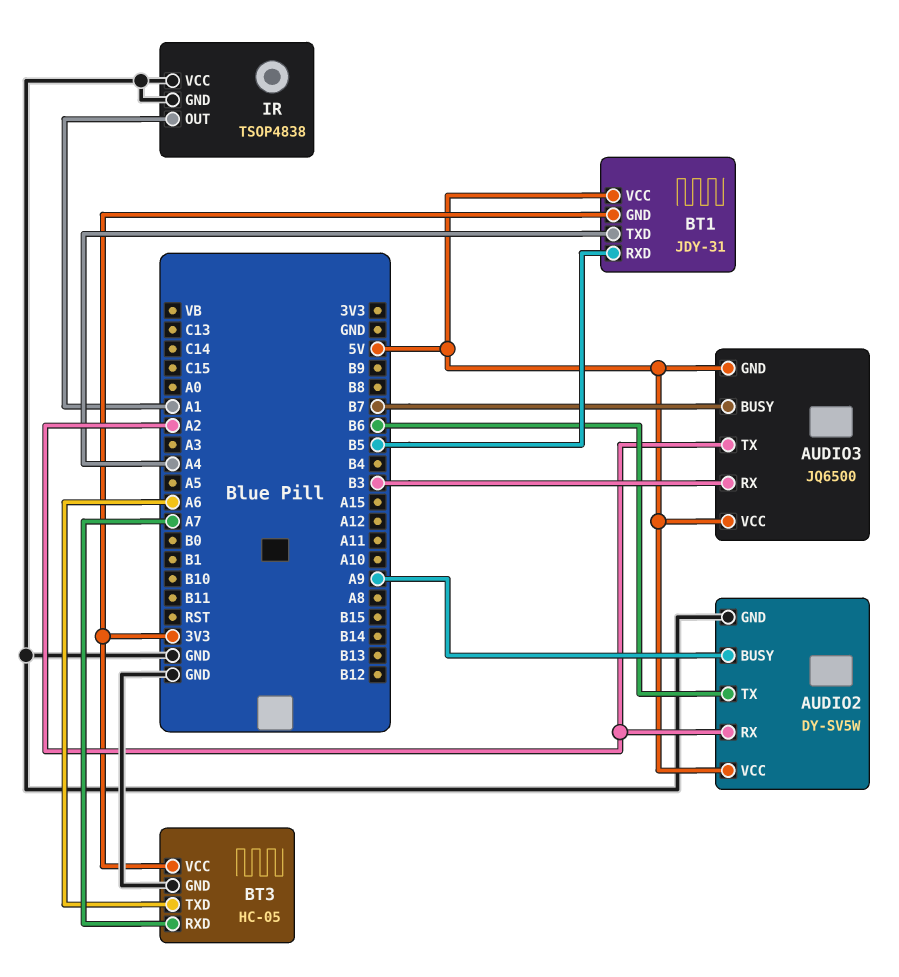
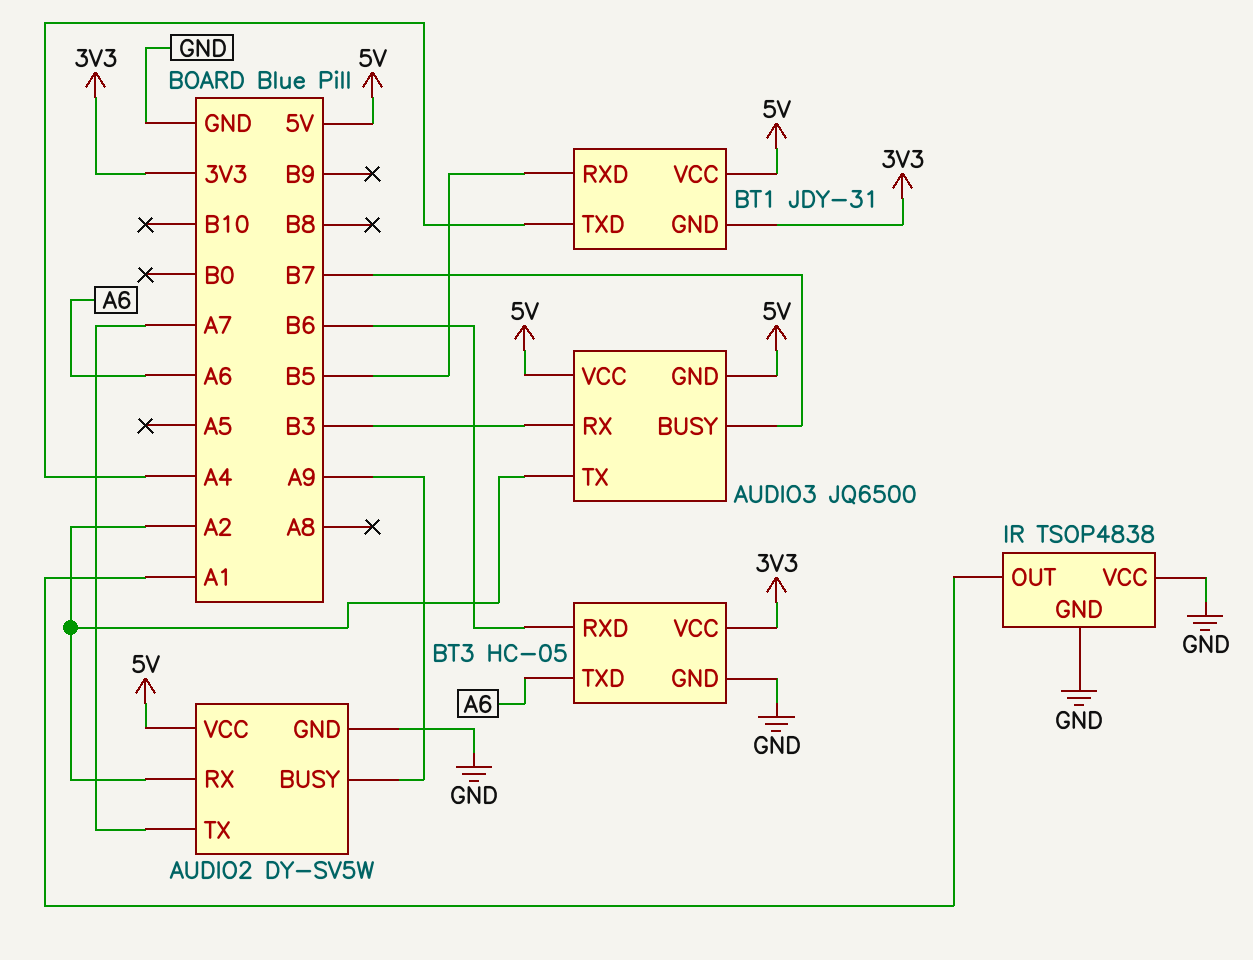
AUDIO2 pin TX: B6 -> A7
BT3 pin RXD: A7 -> B6

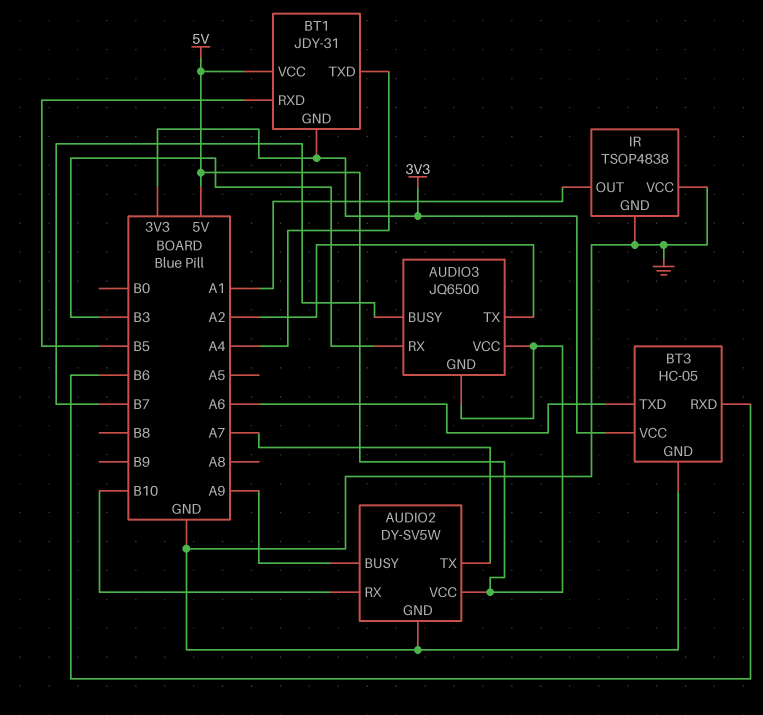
AUDIO2 pin RX: A2 -> B10

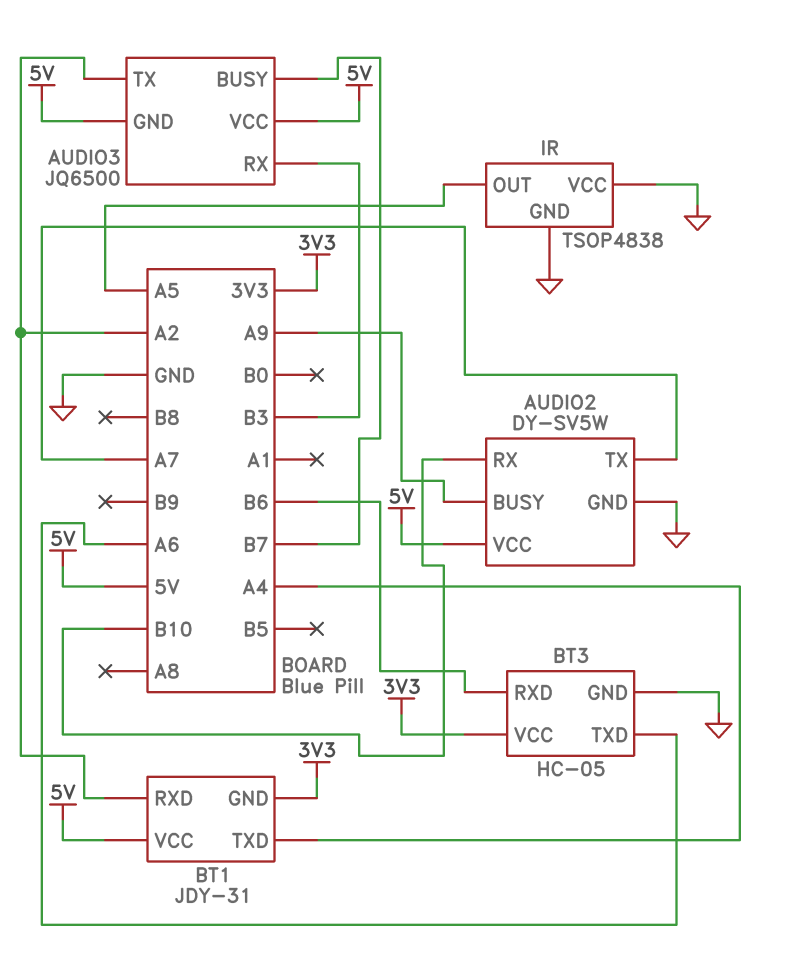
BT1 pin RXD: B5 -> A2
IR pin OUT: A1 -> A5

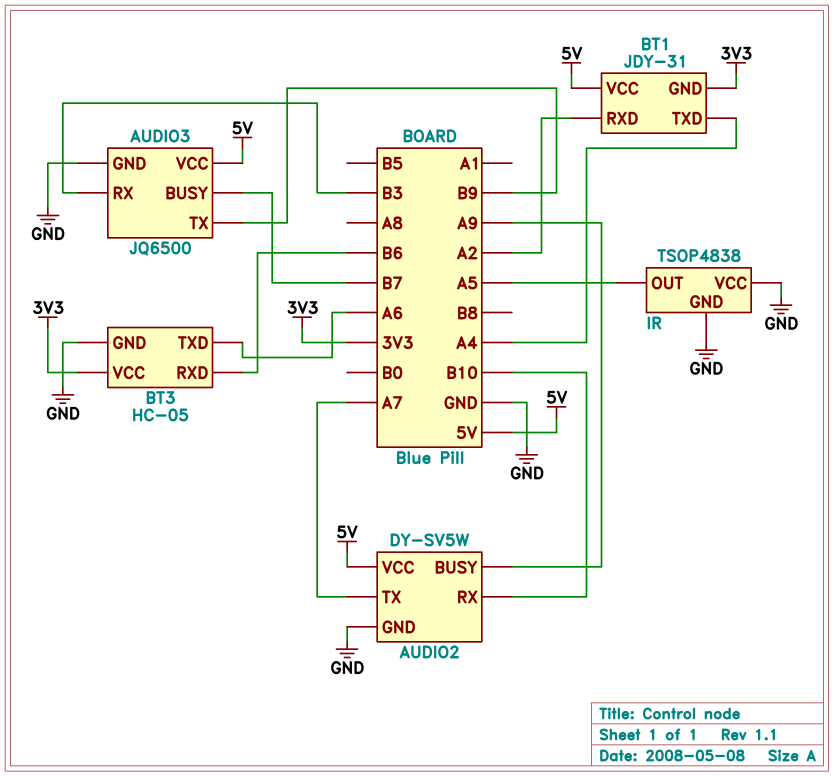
AUDIO3 pin GND: 5V -> GND
AUDIO3 pin TX: A2 -> B9

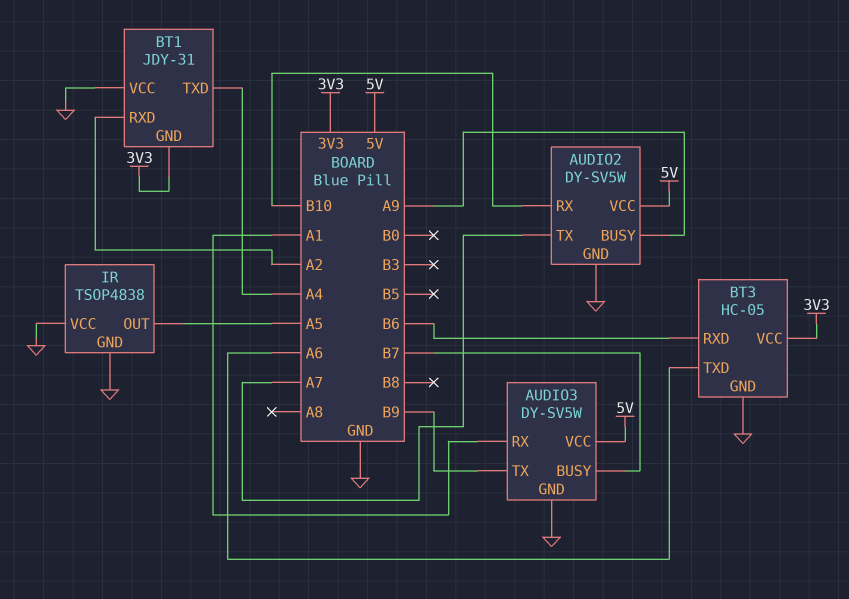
AUDIO3: JQ6500 -> DY-SV5W
AUDIO3 pin RX: B3 -> A1
BT1 pin VCC: 5V -> GND

